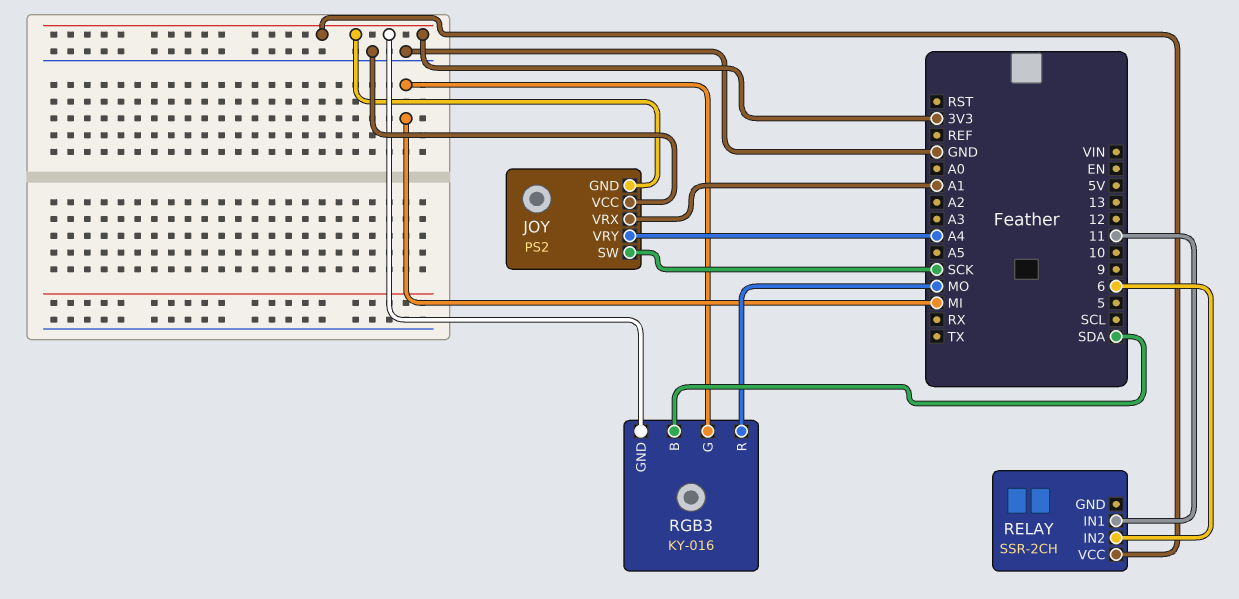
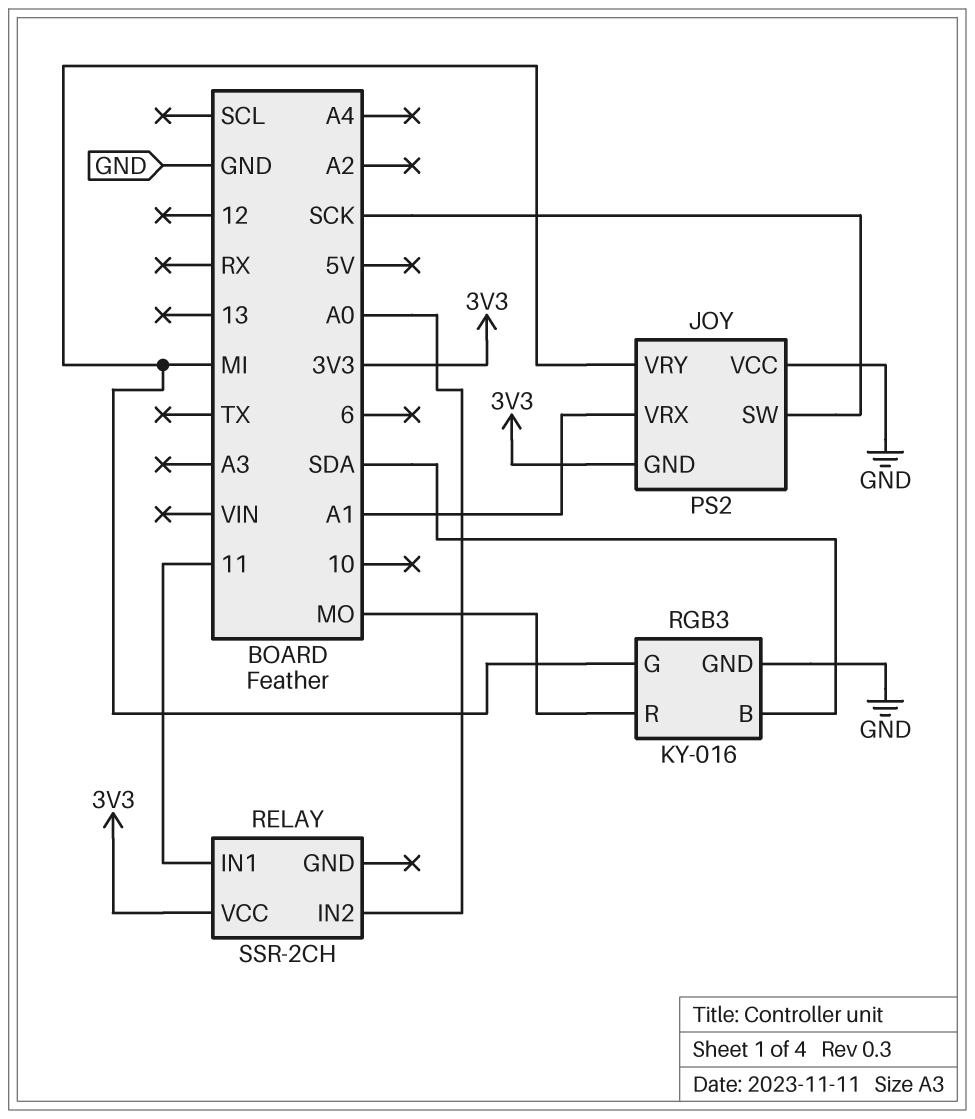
JOY pin VRY: A4 -> MI
RELAY pin IN2: 6 -> A0
RGB3 pin GND: 3V3 -> GND

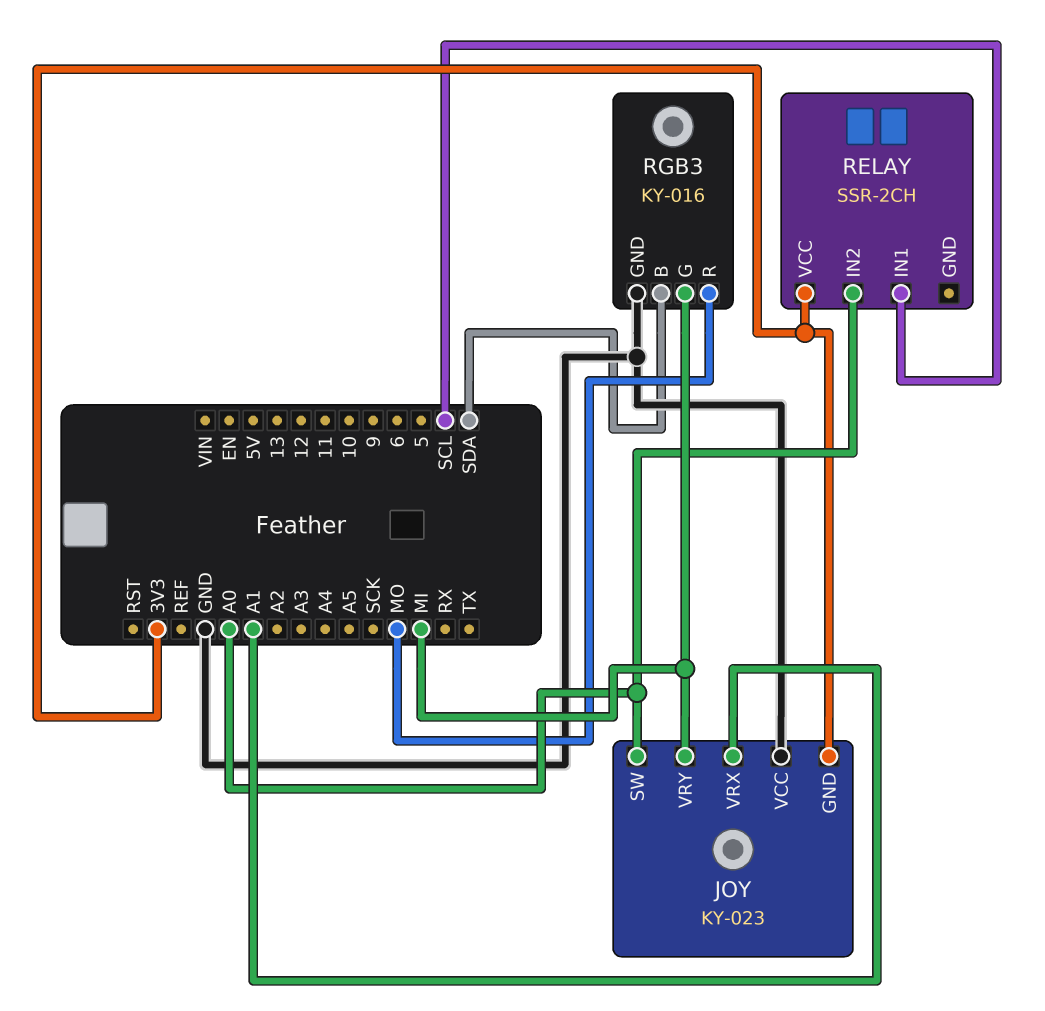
JOY: PS2 -> KY-023
JOY pin SW: SCK -> A0
RELAY pin IN1: 11 -> SCL

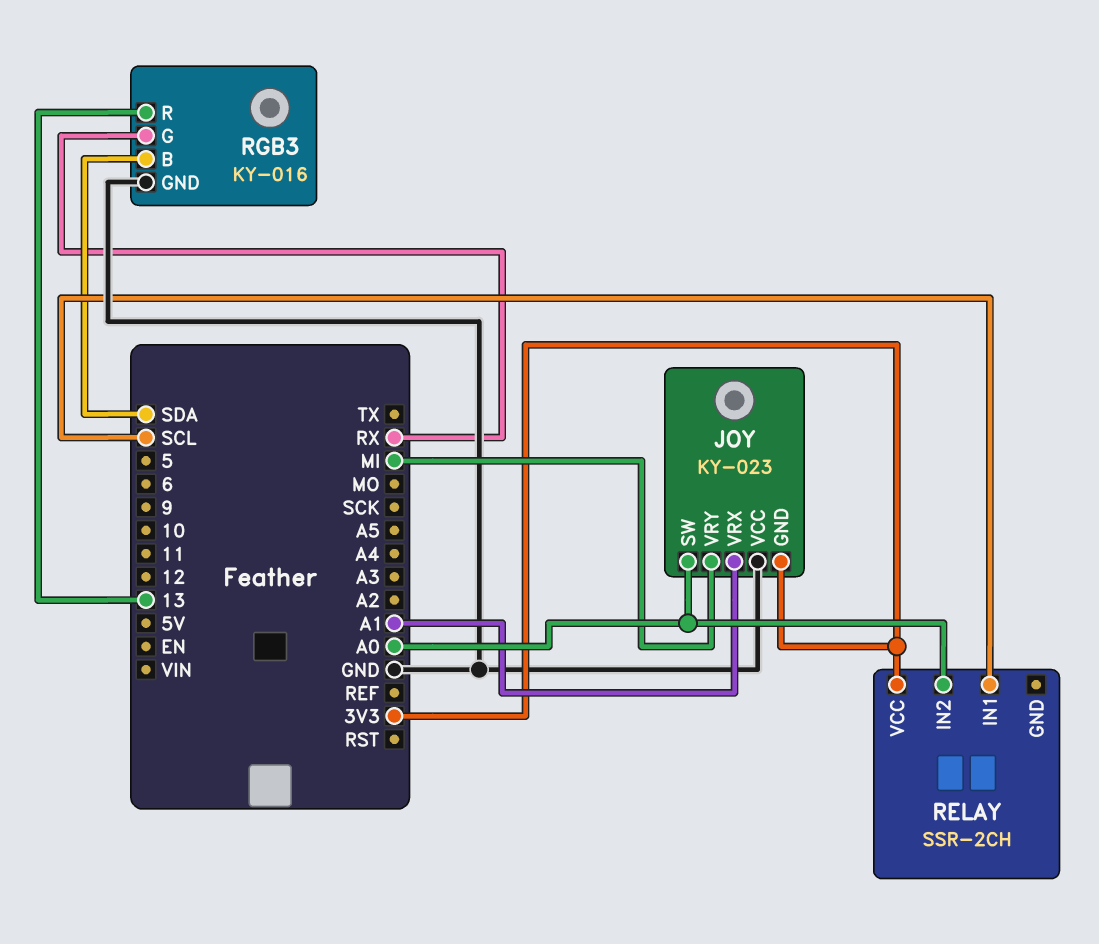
RGB3 pin G: MI -> RX
RGB3 pin R: MO -> 13

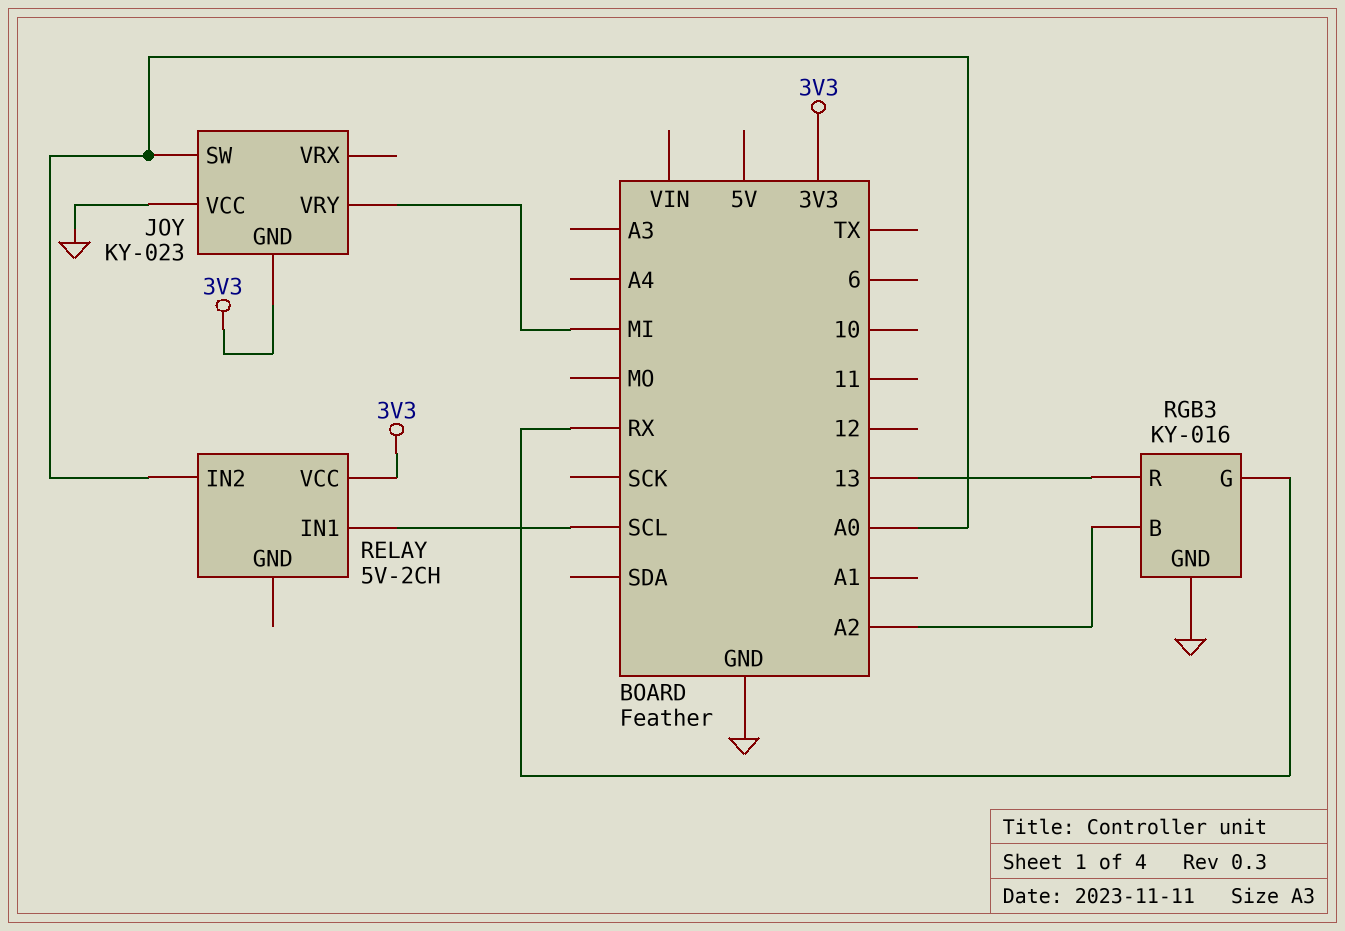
JOY pin VRX: A1 -> none
RELAY: SSR-2CH -> 5V-2CH
RGB3 pin B: SDA -> A2

